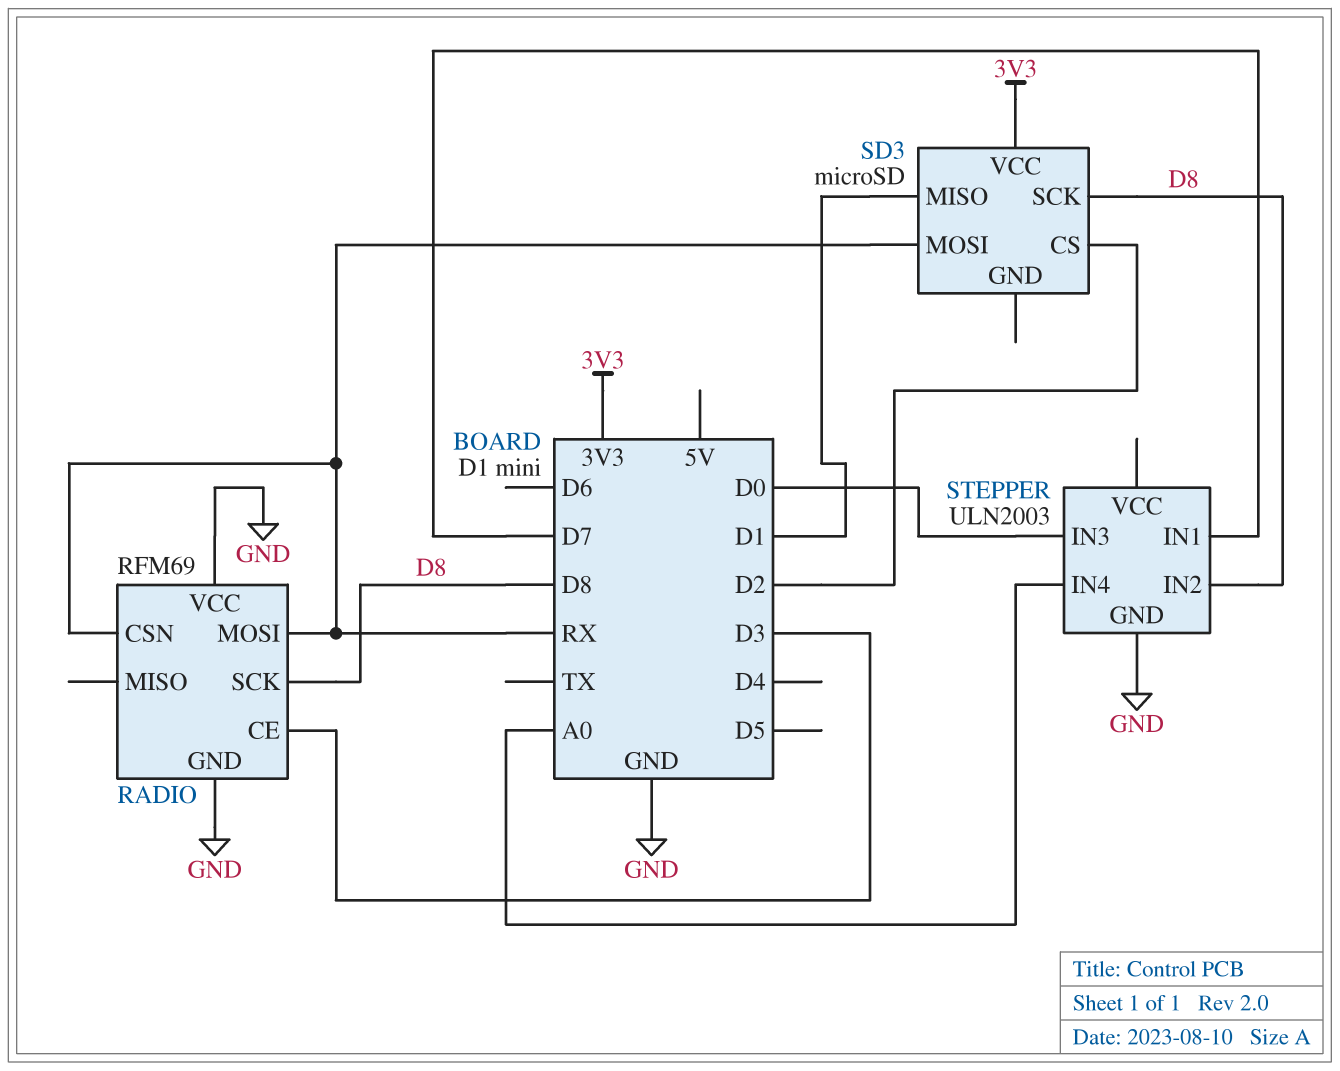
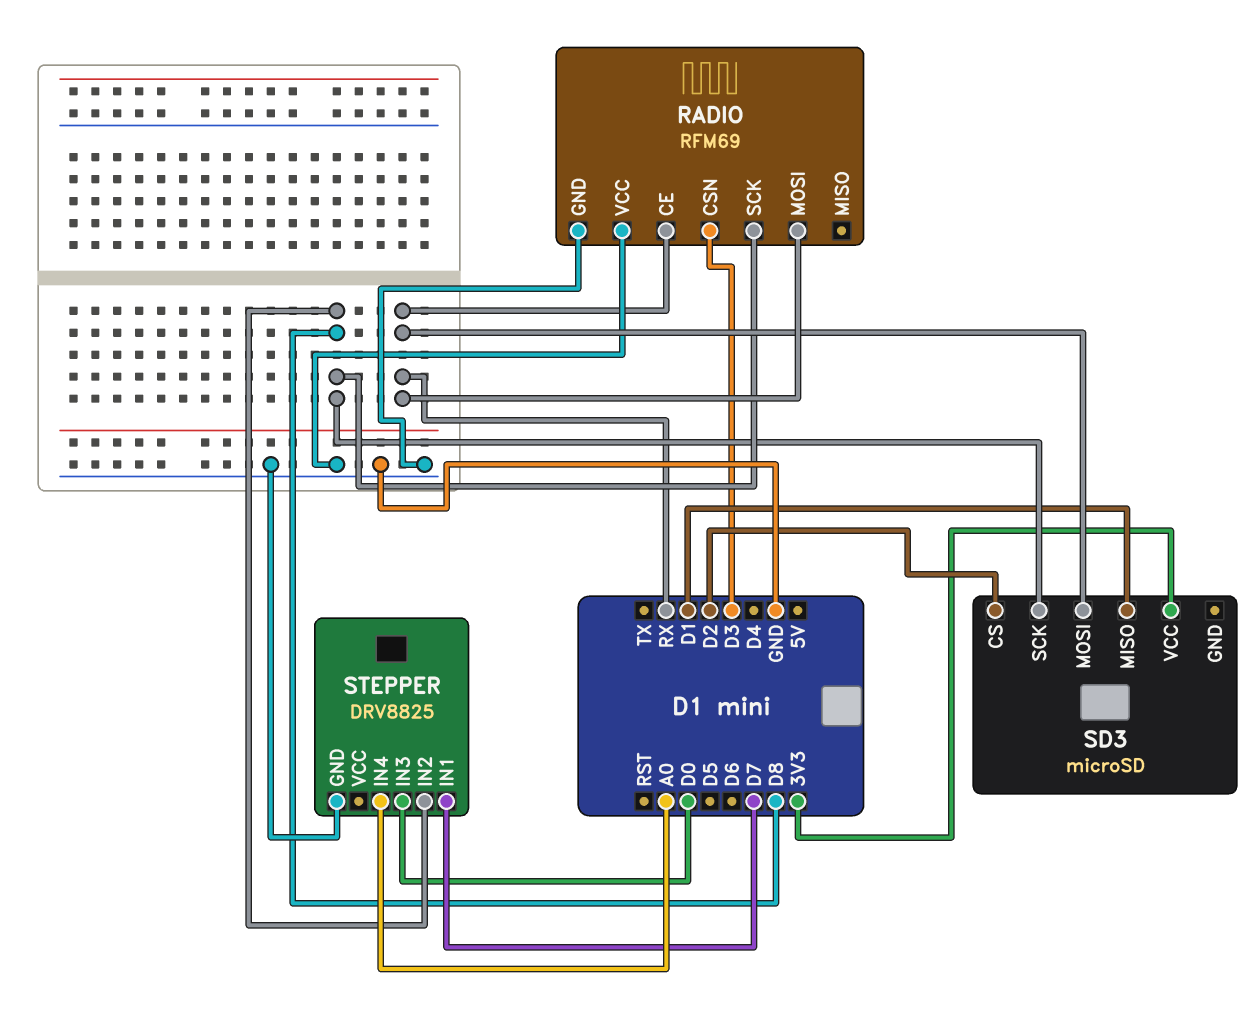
RADIO pin CE: D3 -> RX
RADIO pin CSN: RX -> D3
STEPPER: ULN2003 -> DRV8825

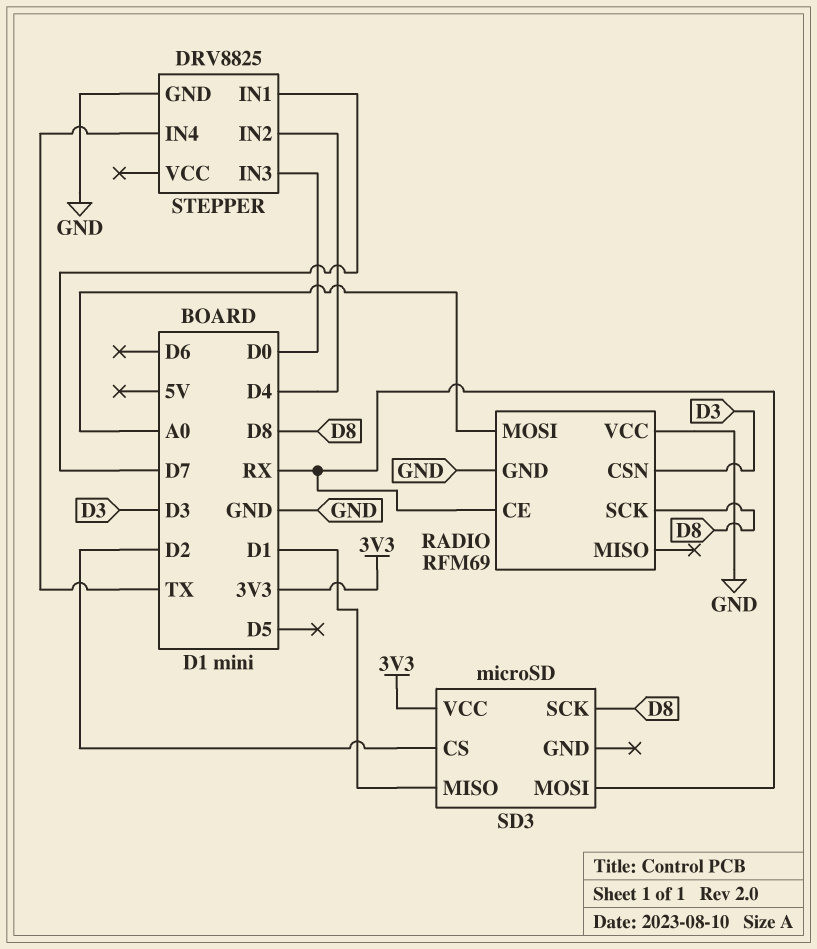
RADIO pin MOSI: RX -> A0
STEPPER pin IN2: D8 -> D4
STEPPER pin IN4: A0 -> TX

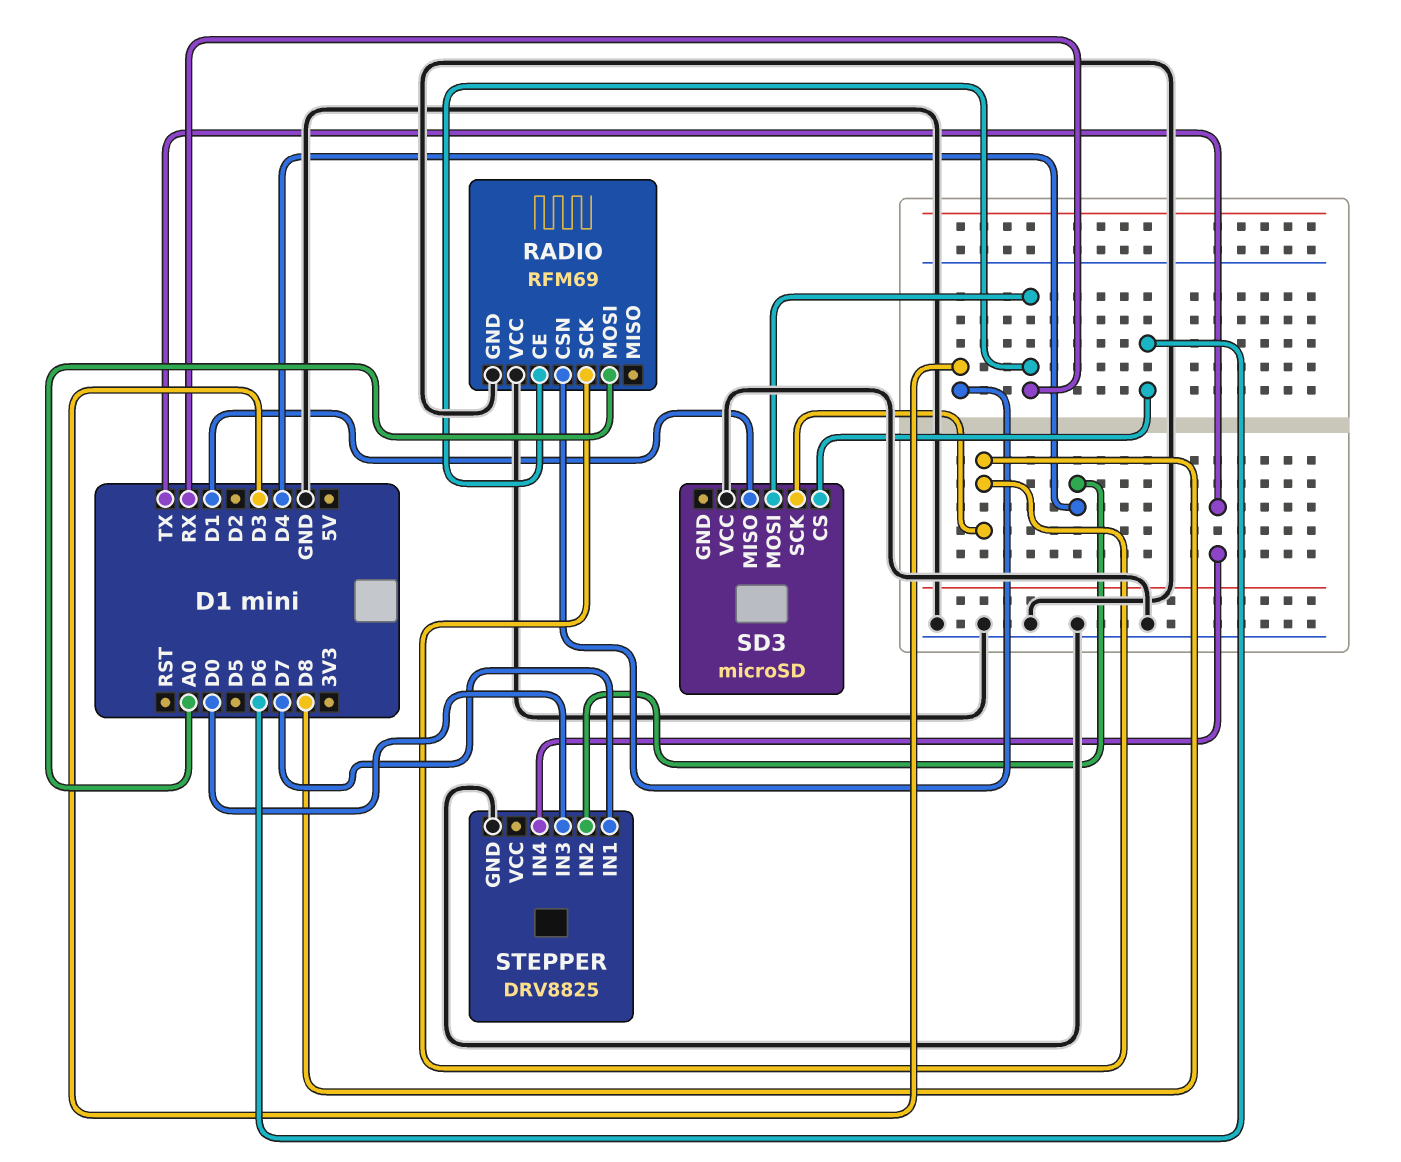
SD3 pin CS: D2 -> D6
SD3 pin VCC: 3V3 -> GND

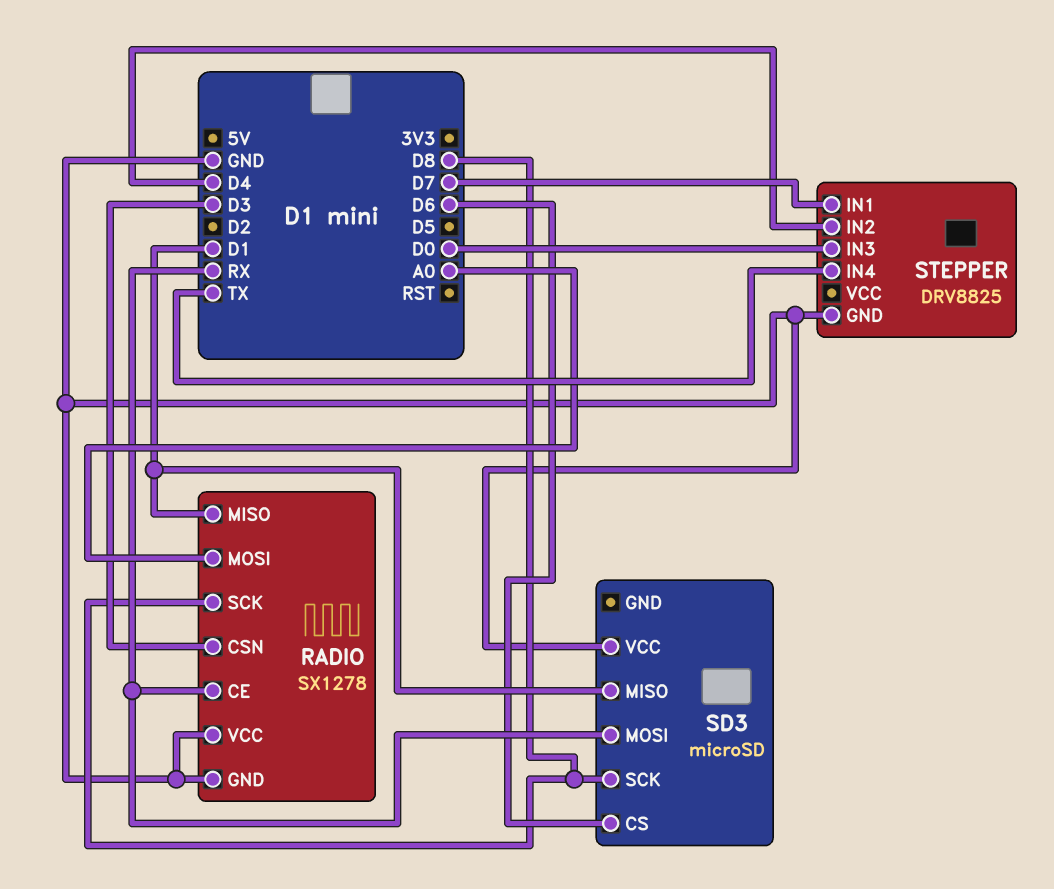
RADIO: RFM69 -> SX1278
RADIO pin MISO: none -> D1

